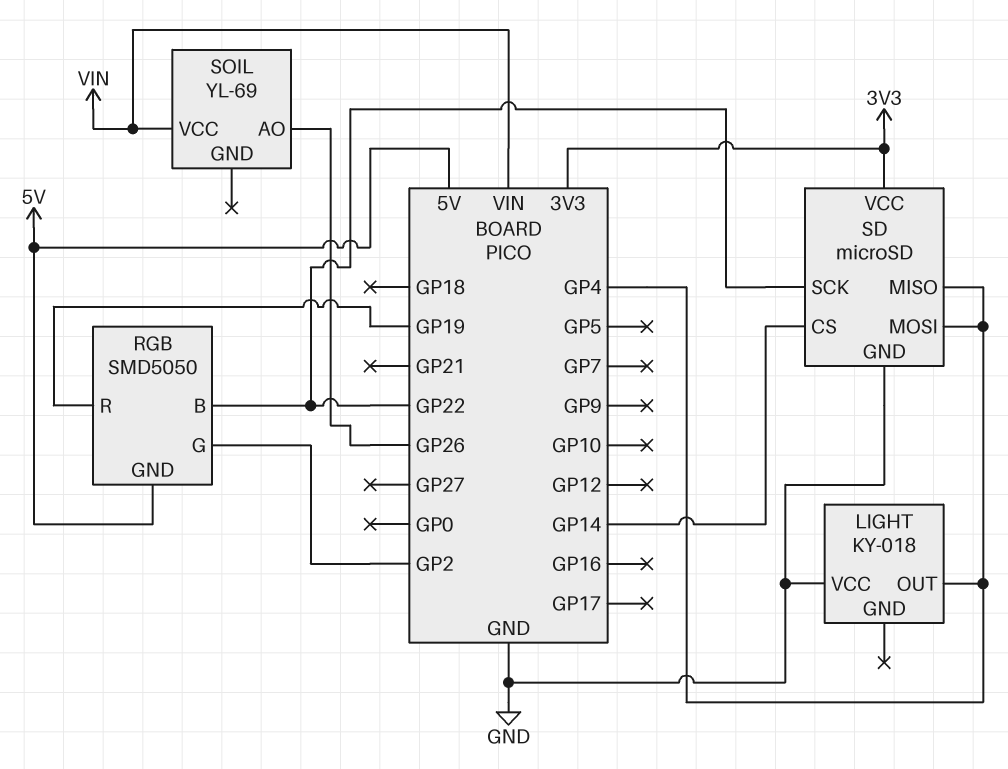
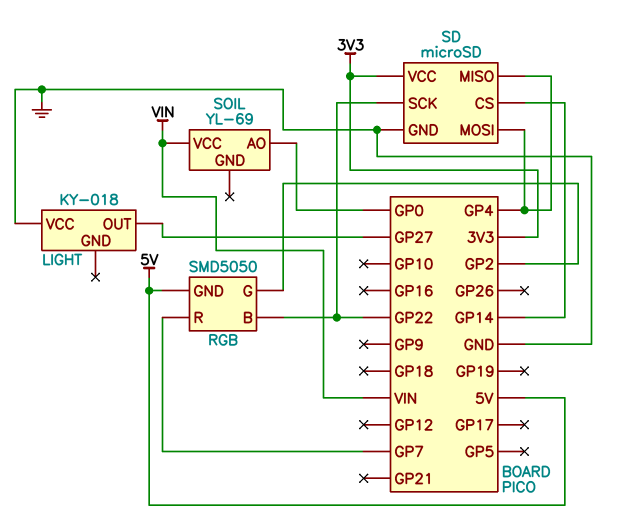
LIGHT pin OUT: GP4 -> GP27
RGB pin R: GP19 -> GP7
SOIL pin AO: GP26 -> GP0

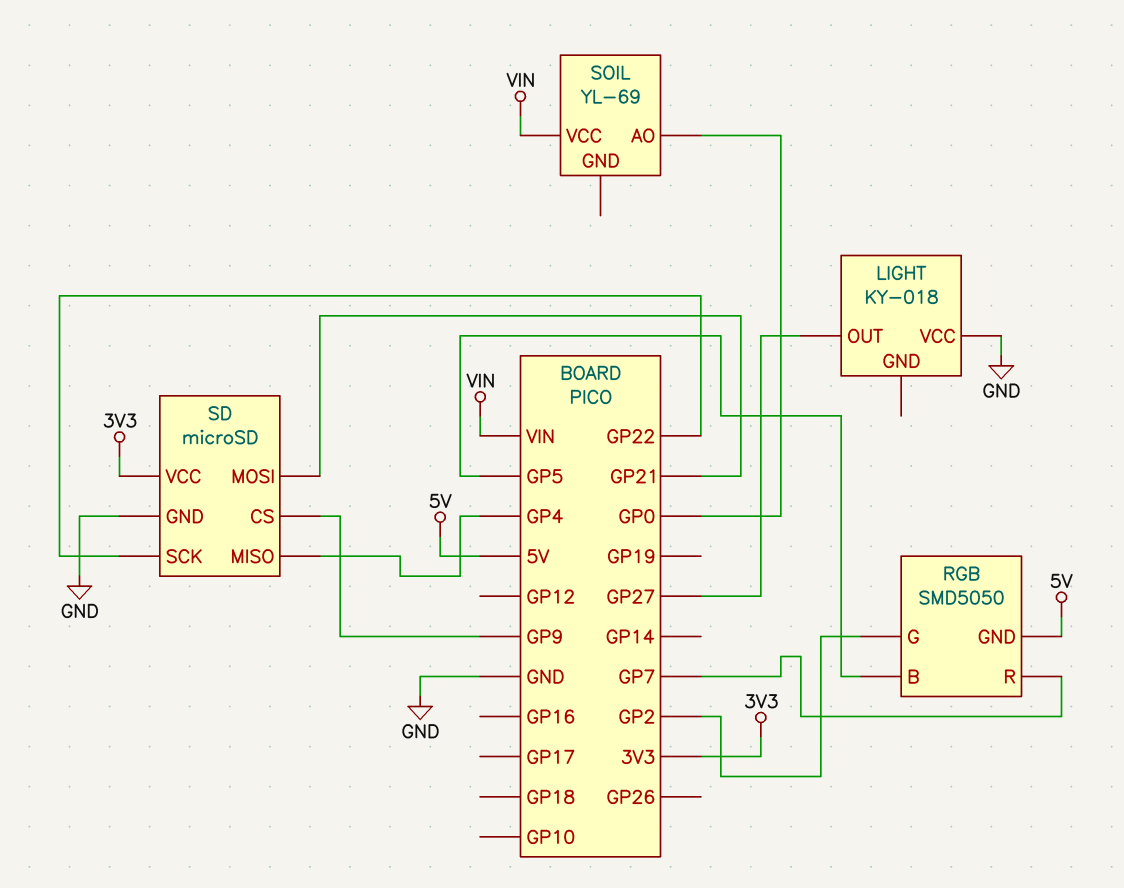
RGB pin B: GP22 -> GP5
SD pin CS: GP14 -> GP9
SD pin MOSI: GP4 -> GP21

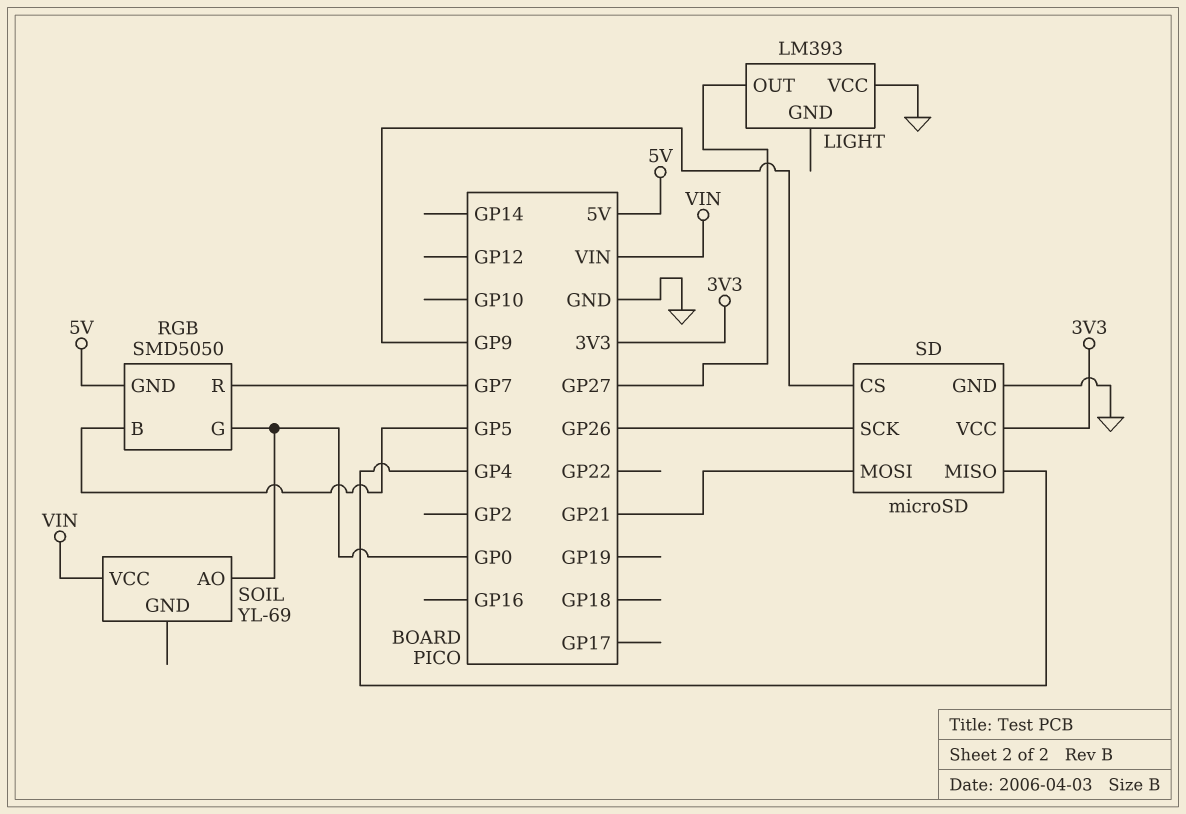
LIGHT: KY-018 -> LM393
RGB pin G: GP2 -> GP0
SD pin SCK: GP22 -> GP26

